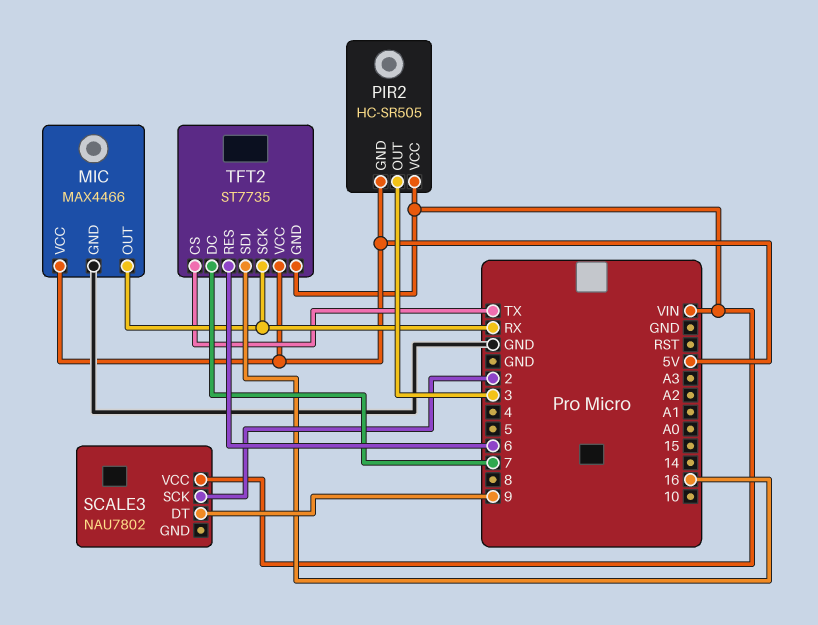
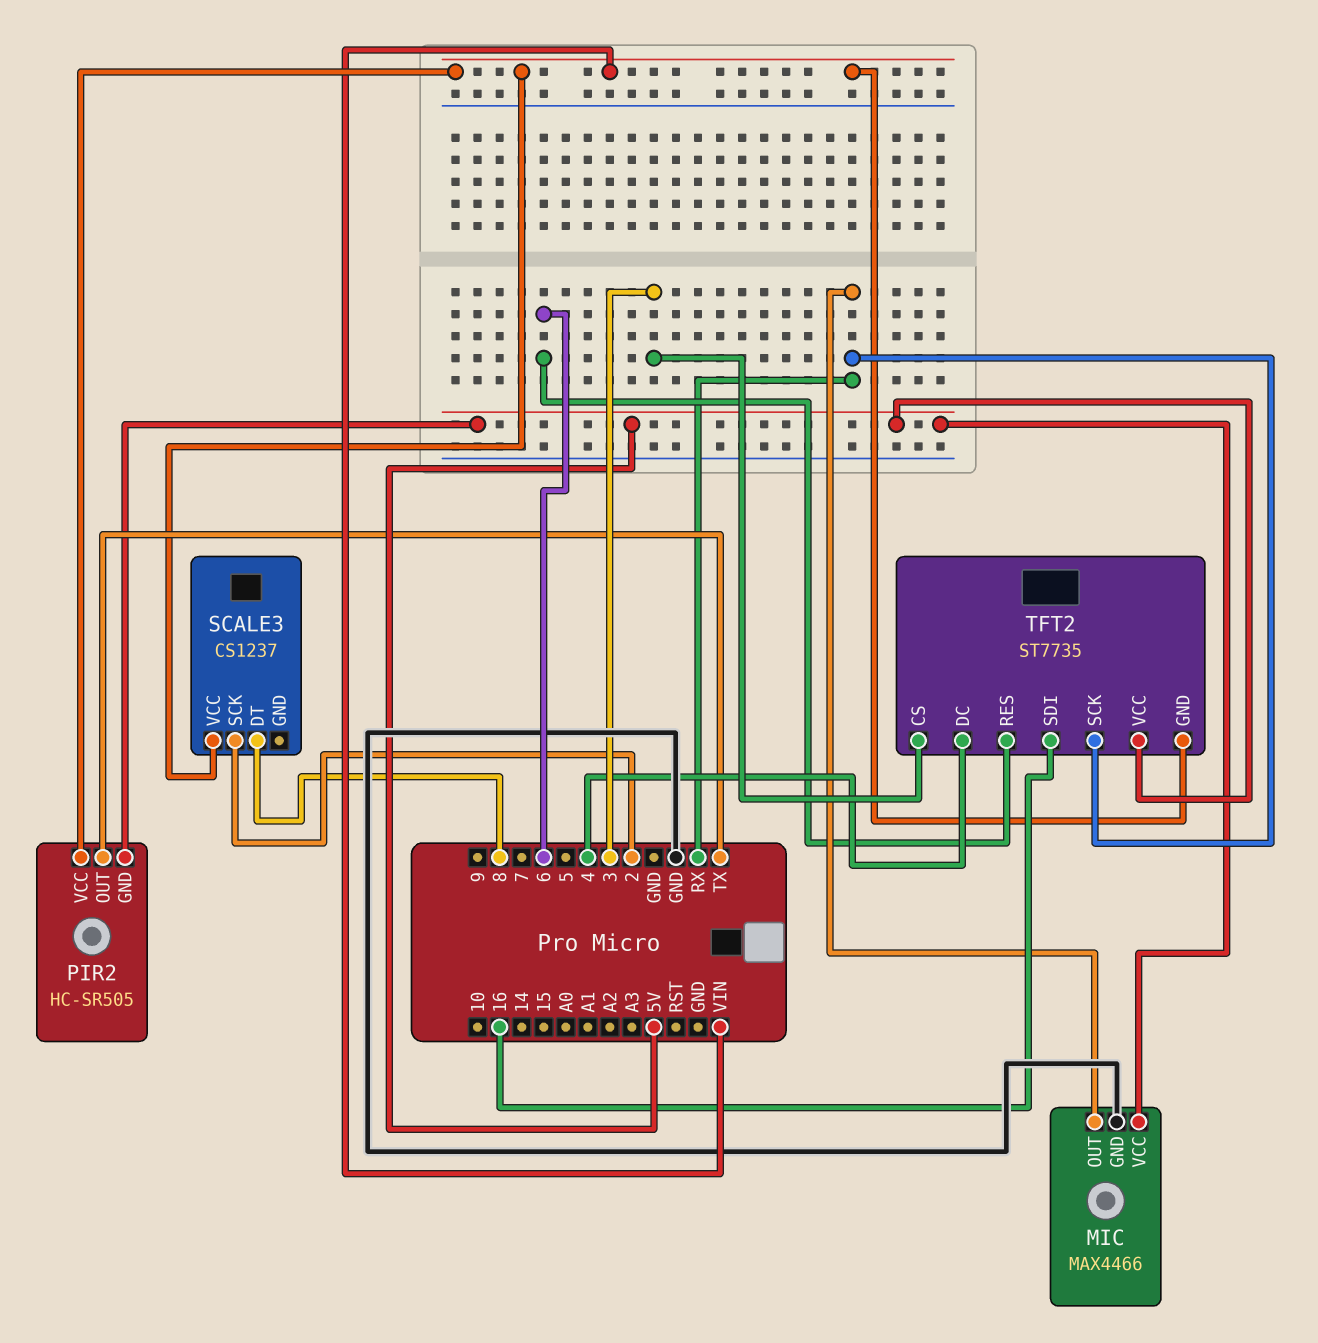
PIR2 pin OUT: 3 -> TX
SCALE3: NAU7802 -> CS1237
SCALE3 pin DT: 9 -> 8
TFT2 pin CS: TX -> 3
TFT2 pin DC: 7 -> 4

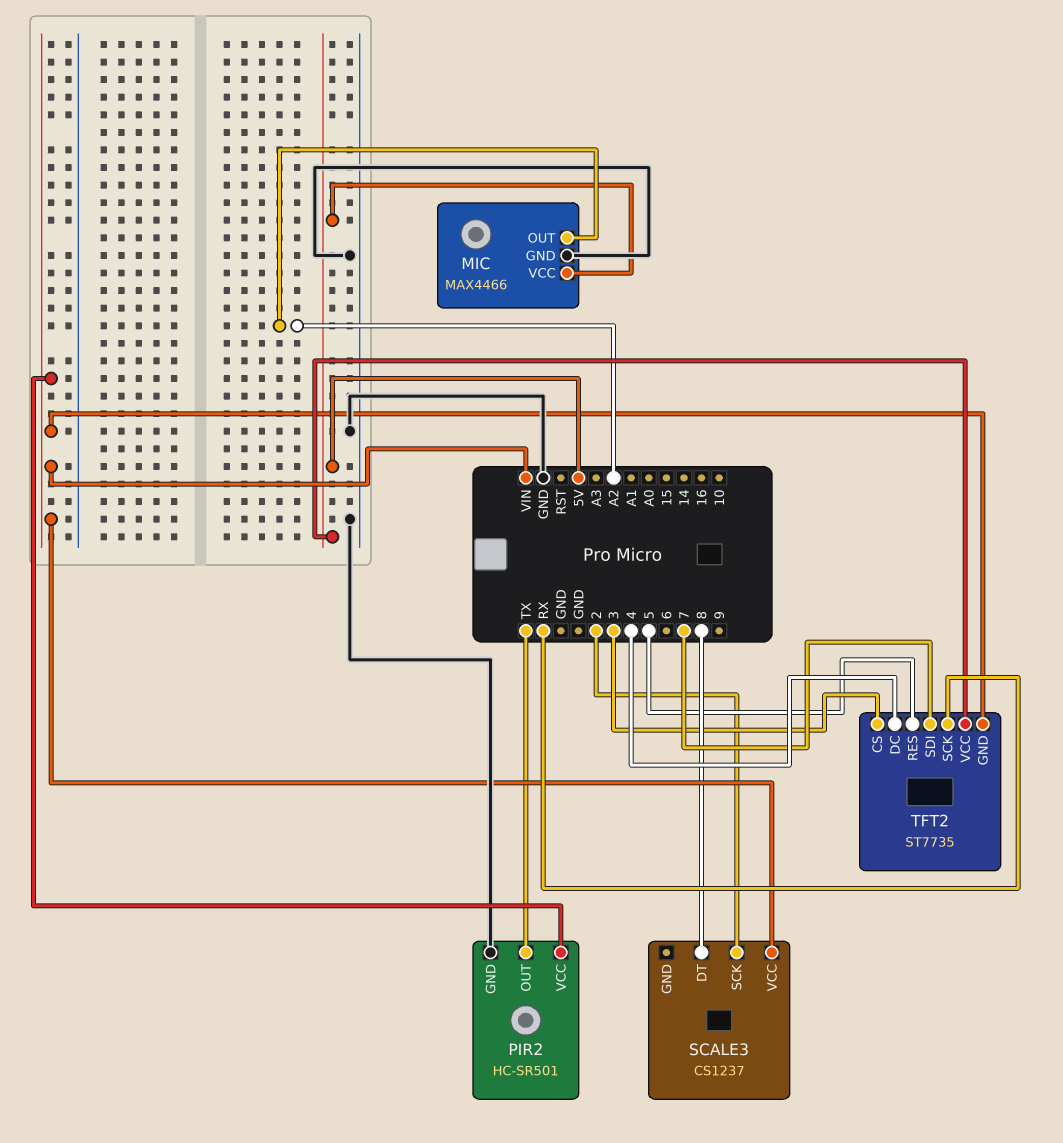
MIC pin OUT: RX -> A2
PIR2: HC-SR505 -> HC-SR501
PIR2 pin GND: 5V -> GND
TFT2 pin RES: 6 -> 5
TFT2 pin SDI: 16 -> 7

